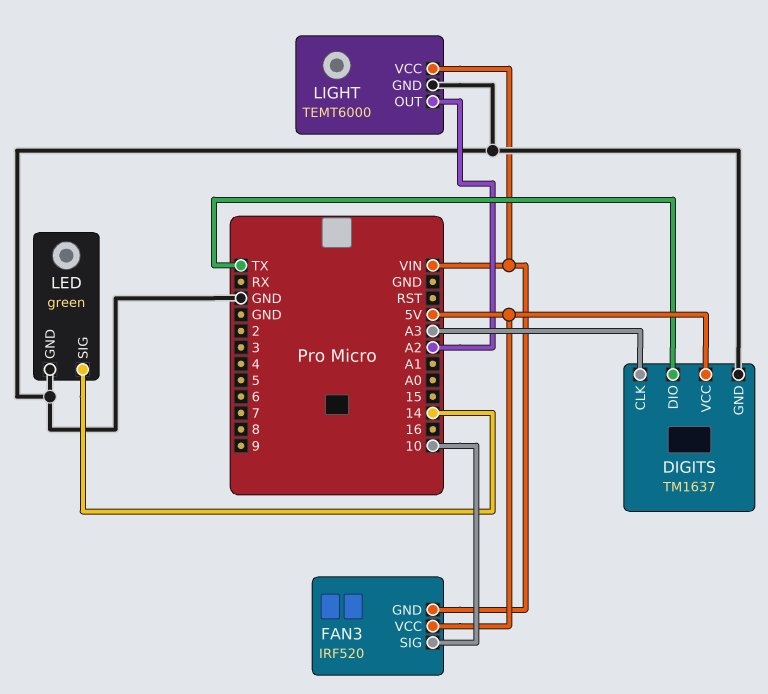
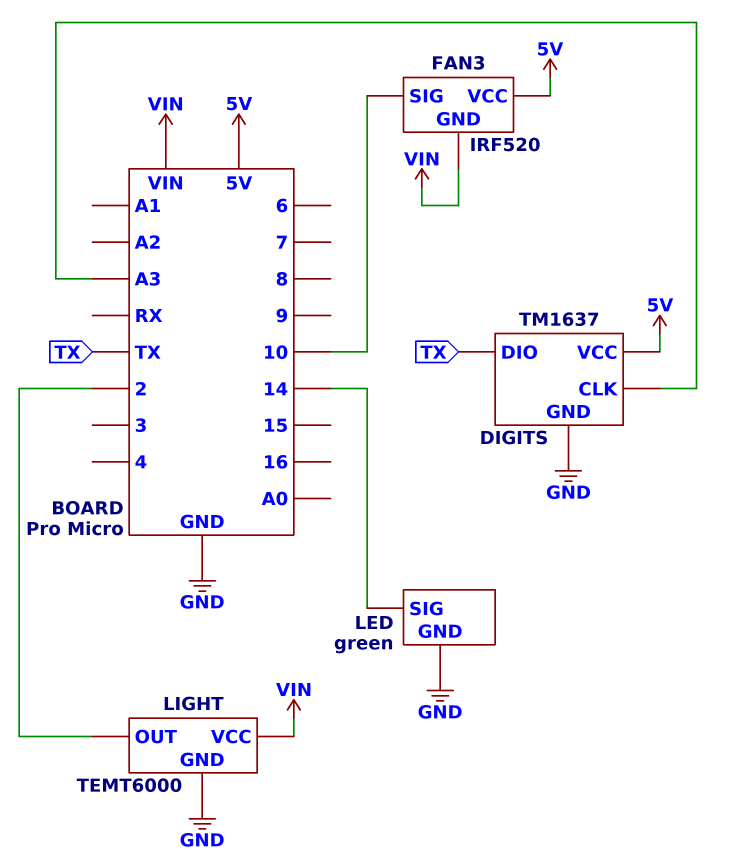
LIGHT pin OUT: A2 -> 2

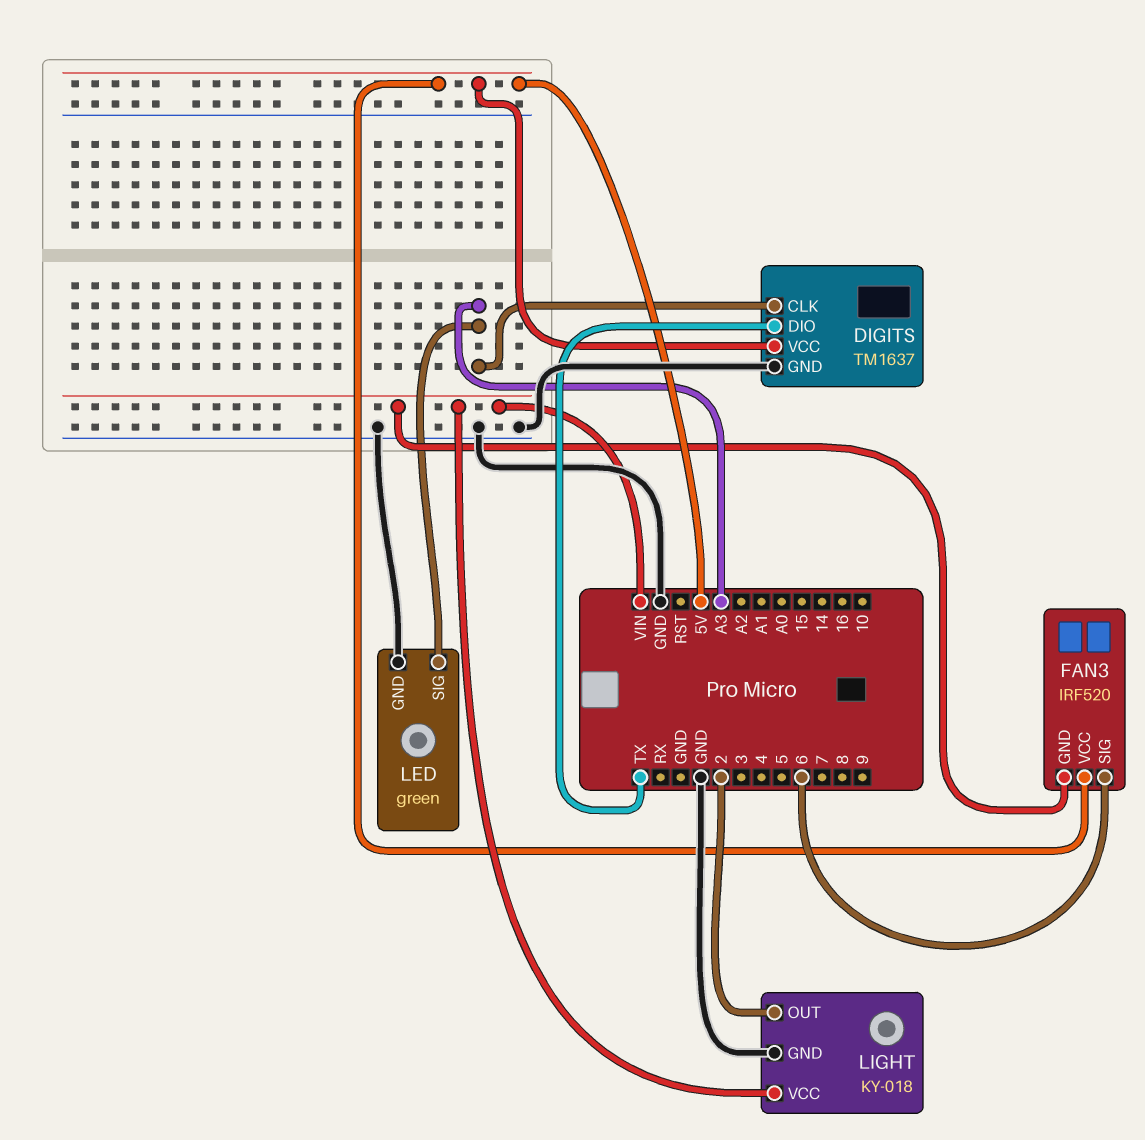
FAN3 pin SIG: 10 -> 6
LED pin SIG: 14 -> A3
LIGHT: TEMT6000 -> KY-018

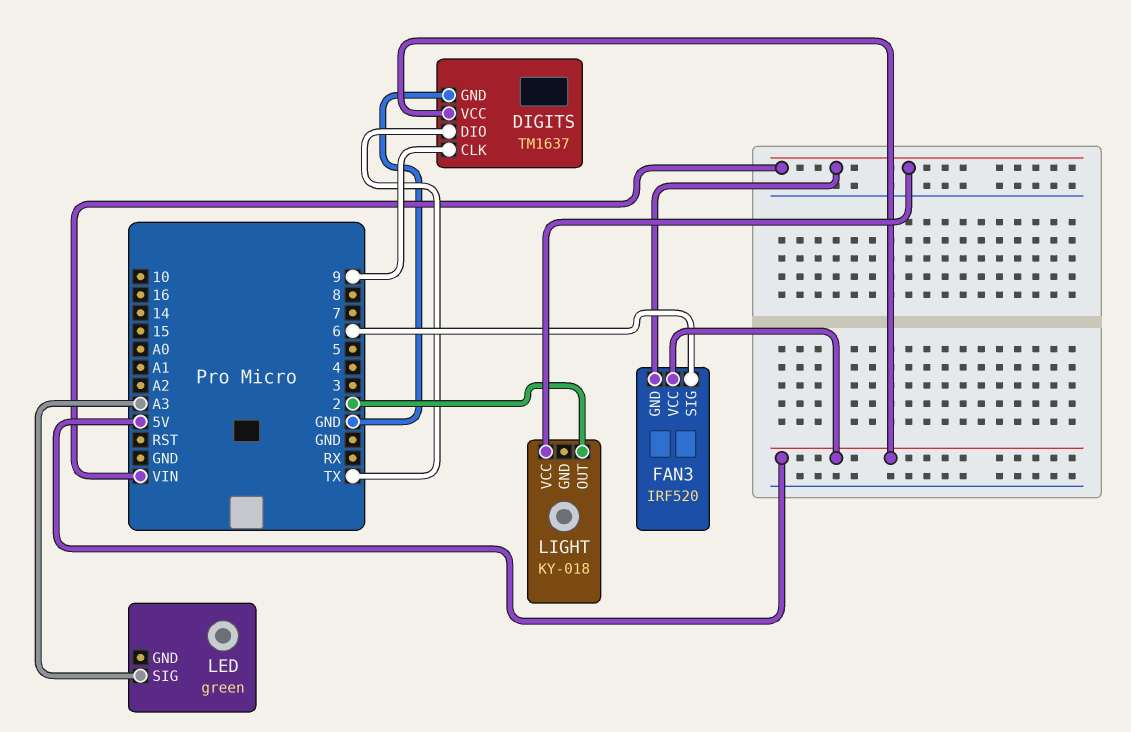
DIGITS pin CLK: A3 -> 9
LED pin GND: GND -> none
LIGHT pin GND: GND -> none

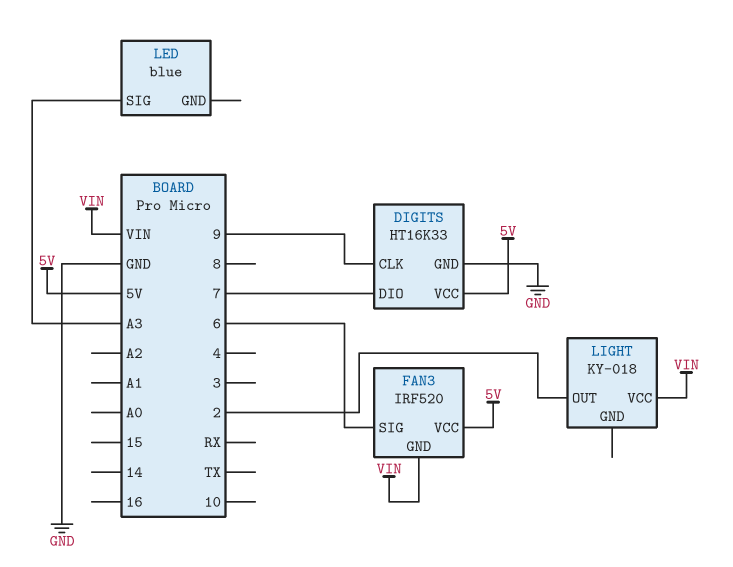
DIGITS: TM1637 -> HT16K33
DIGITS pin DIO: TX -> 7
LED: green -> blue

